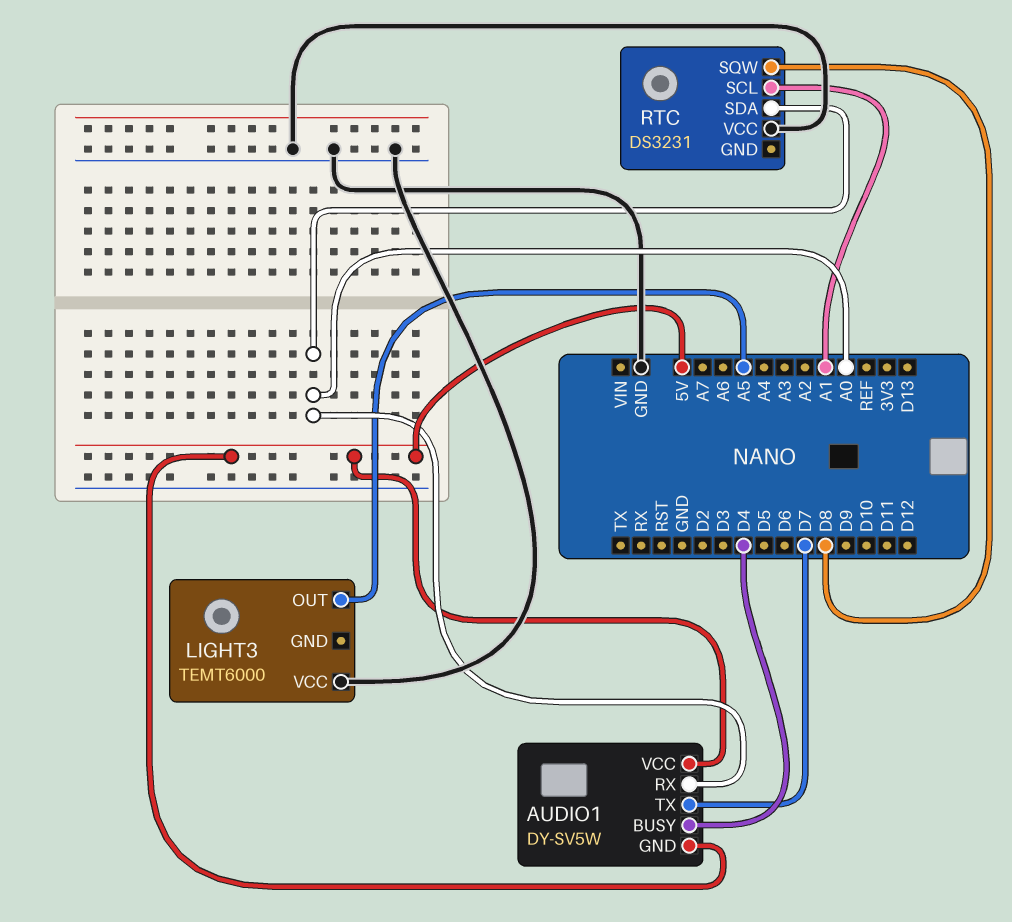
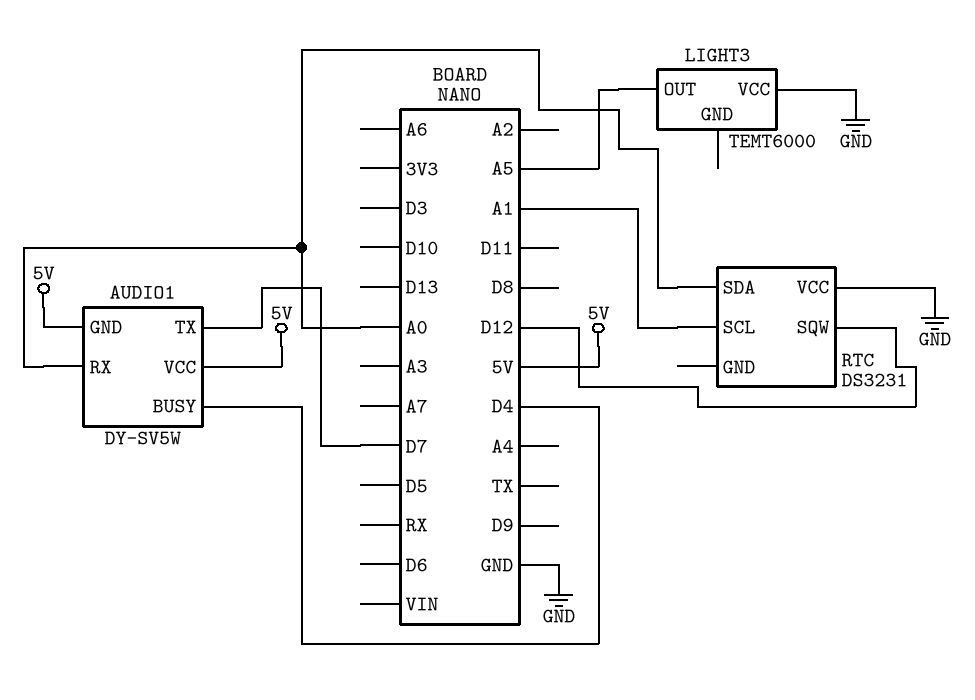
RTC pin SQW: D8 -> D12

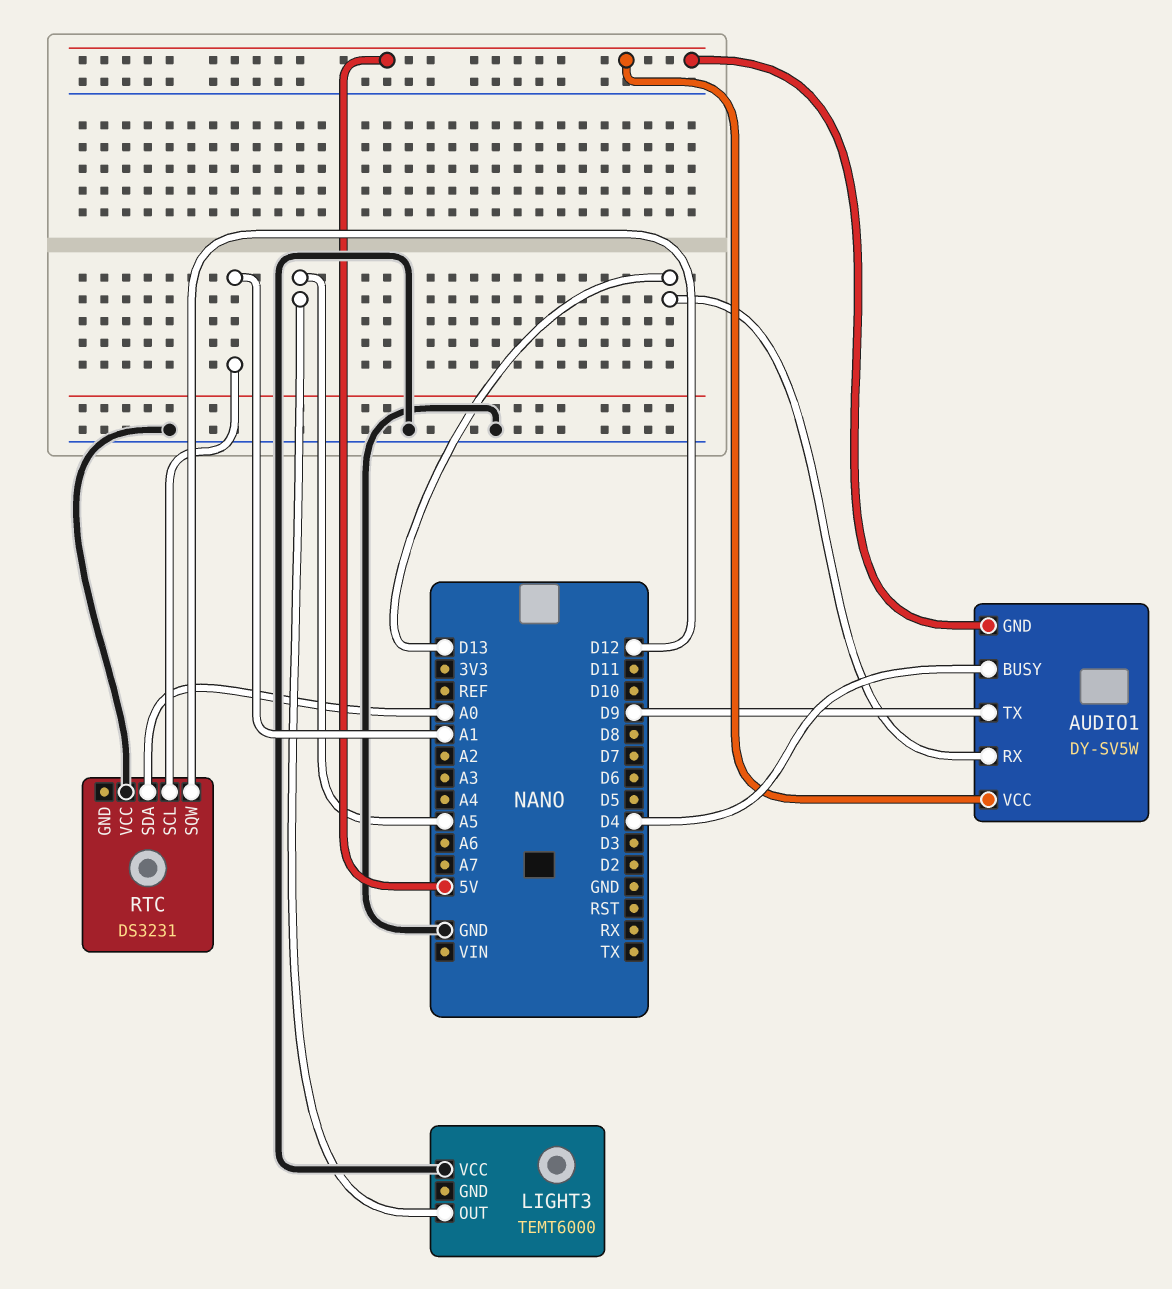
AUDIO1 pin RX: A0 -> D13
AUDIO1 pin TX: D7 -> D9

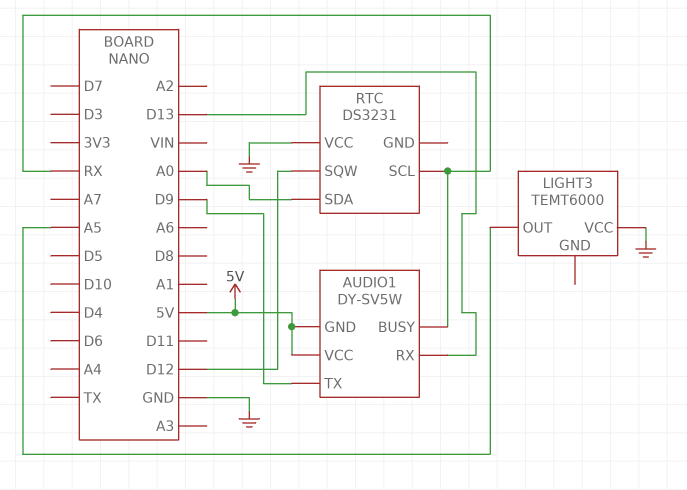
AUDIO1 pin BUSY: D4 -> RX
RTC pin SCL: A1 -> RX

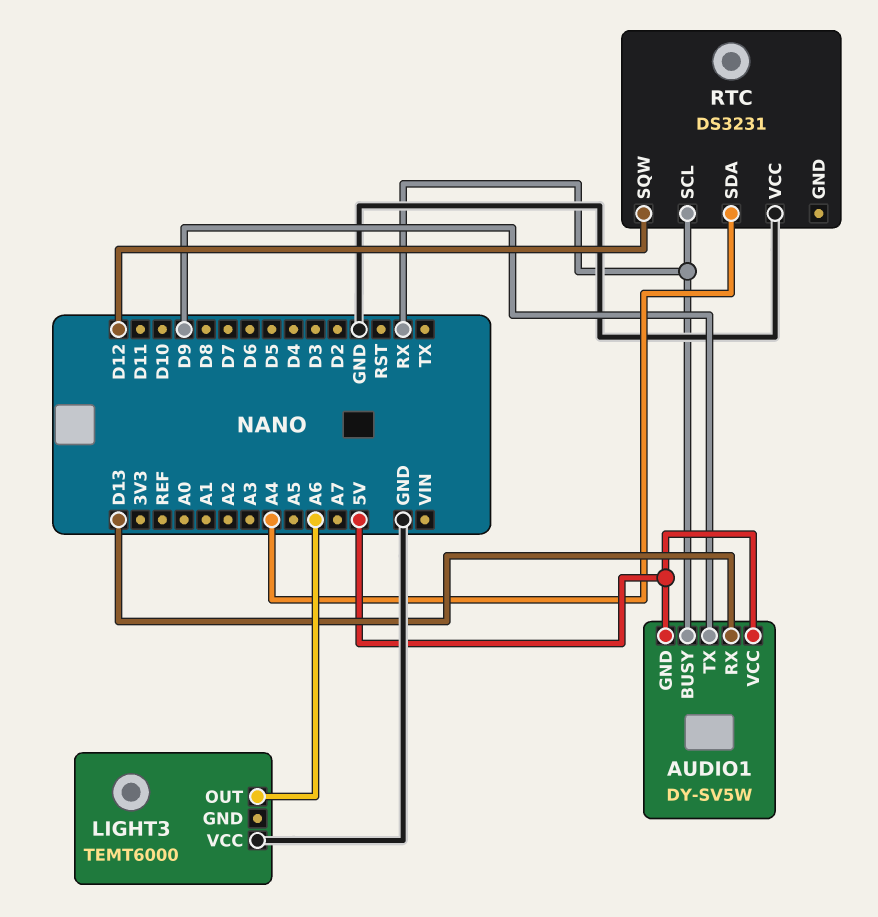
LIGHT3 pin OUT: A5 -> A6
RTC pin SDA: A0 -> A4

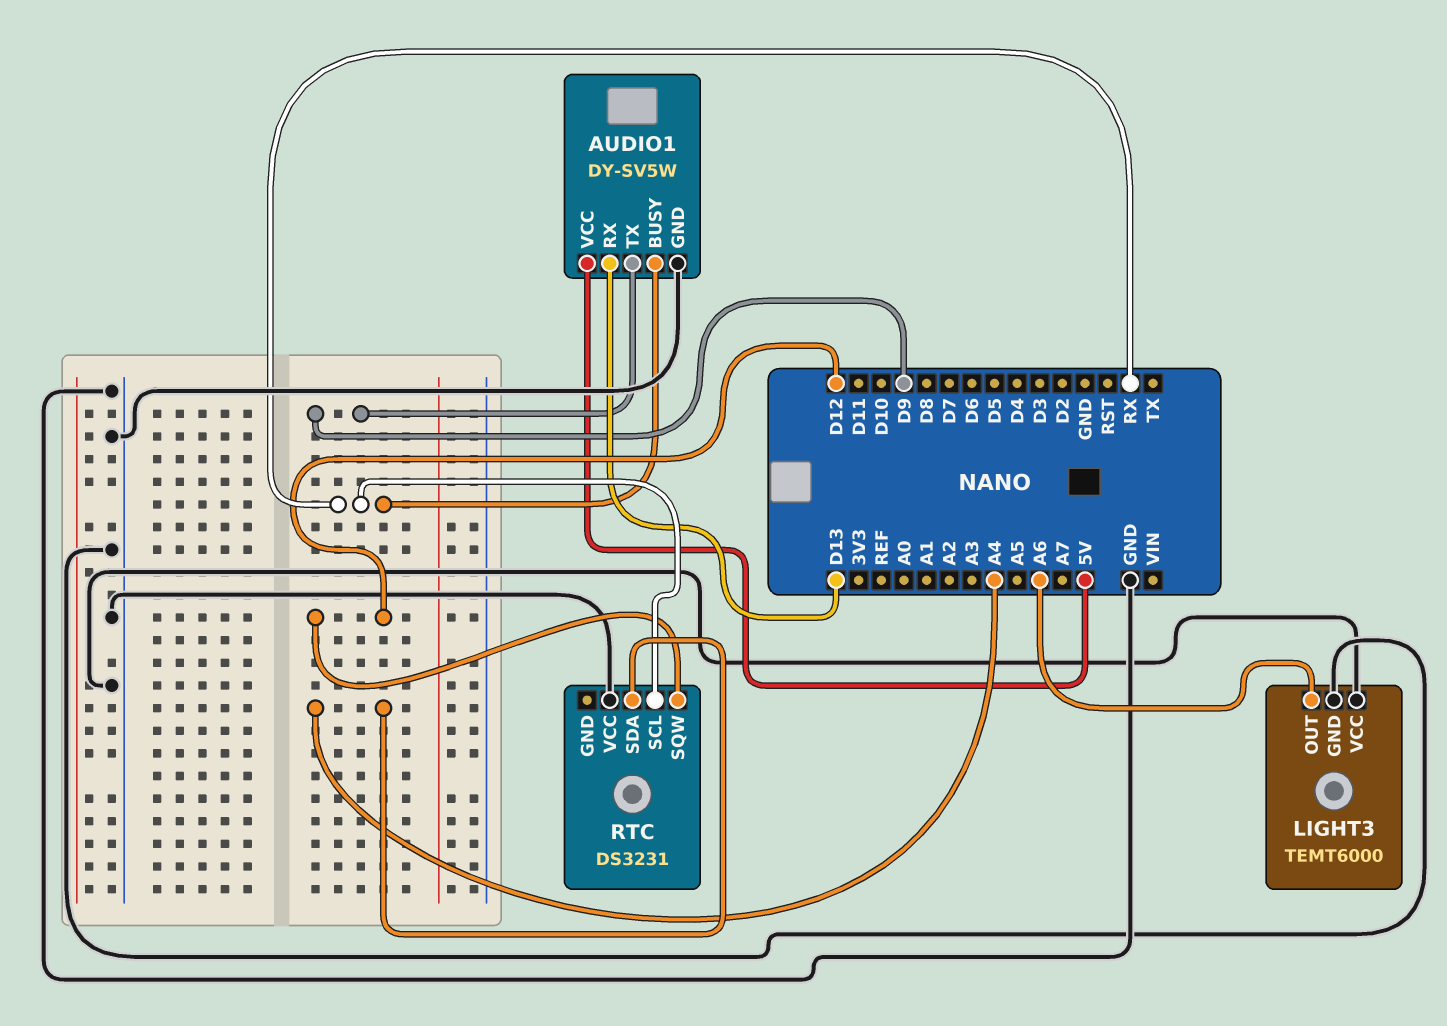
AUDIO1 pin GND: 5V -> GND
LIGHT3 pin GND: none -> GND

